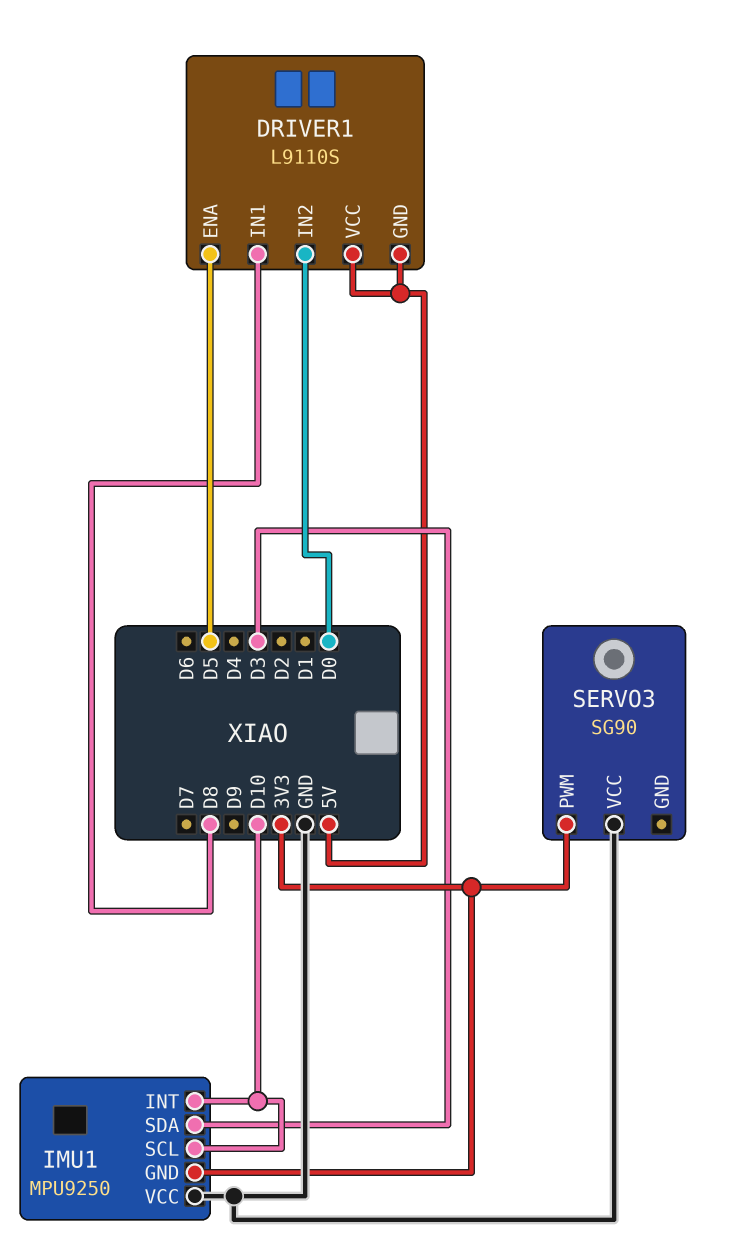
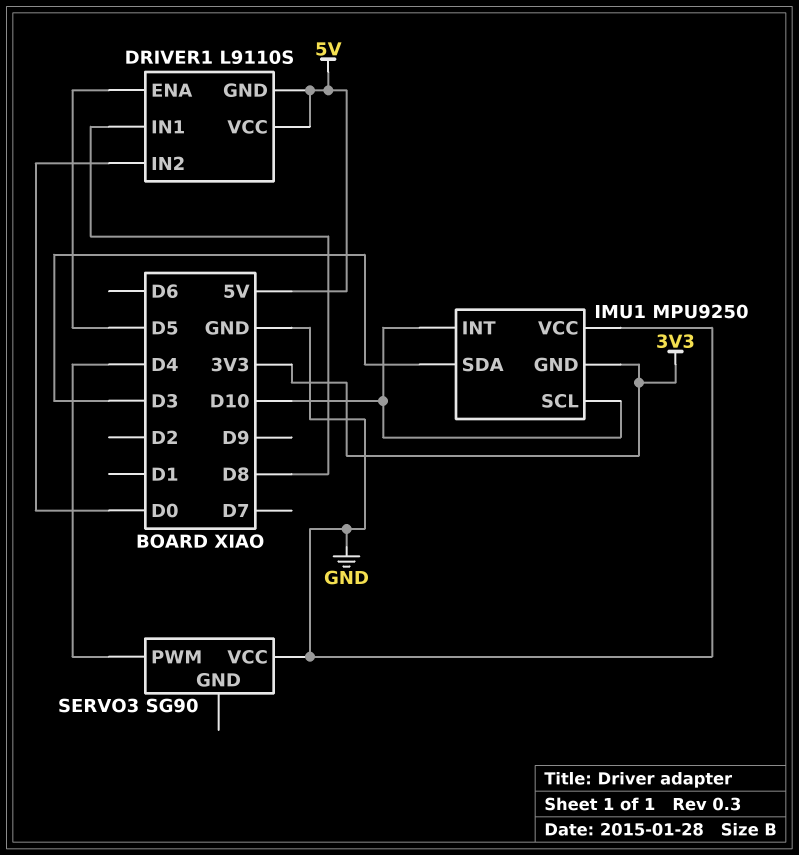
SERVO3 pin PWM: 3V3 -> D4

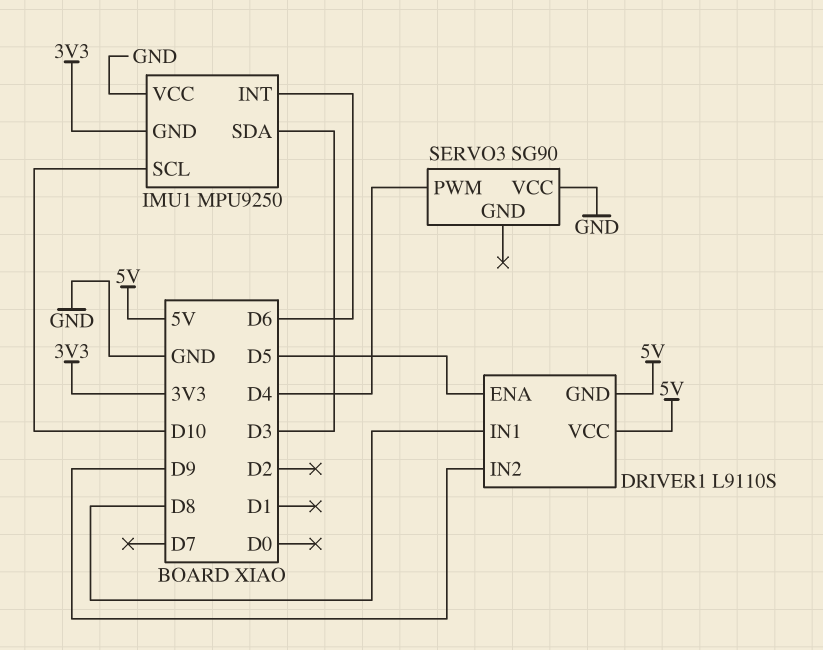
DRIVER1 pin IN2: D0 -> D9
IMU1 pin INT: D10 -> D6

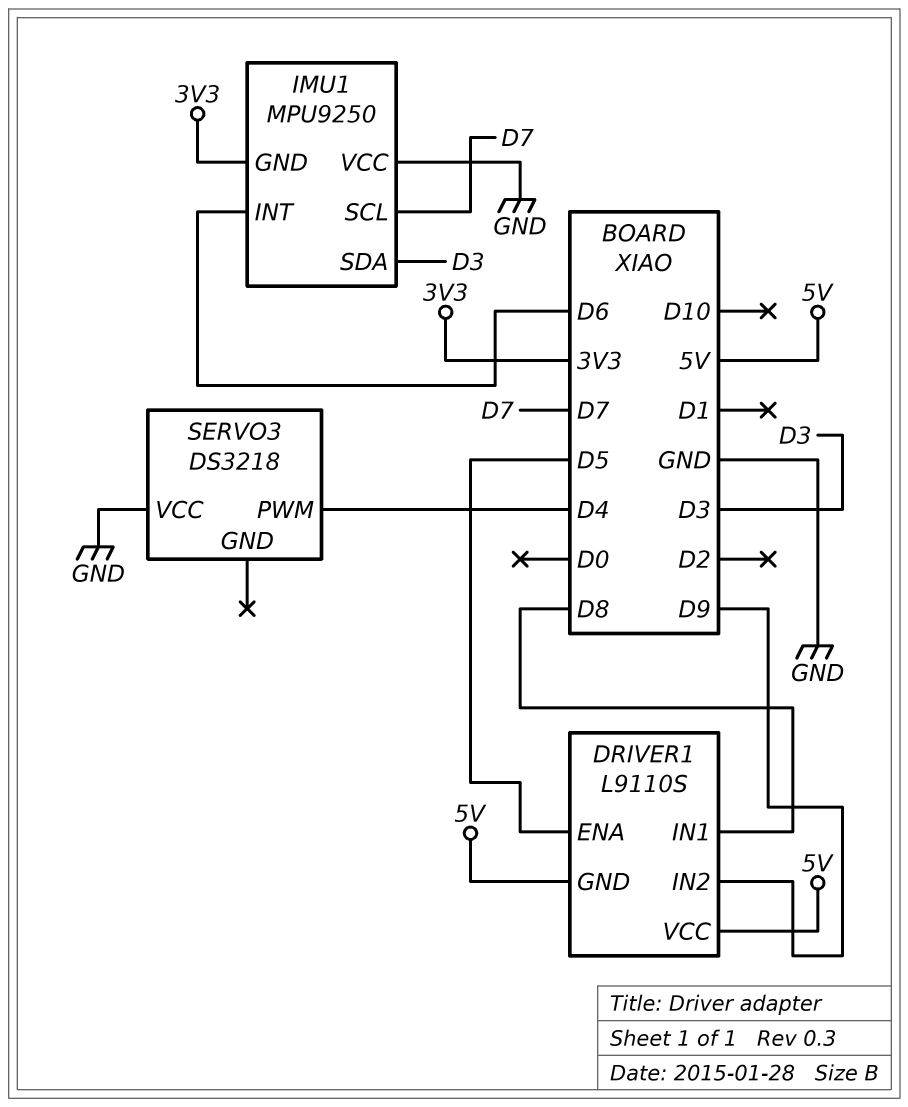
IMU1 pin SCL: D10 -> D7
SERVO3: SG90 -> DS3218

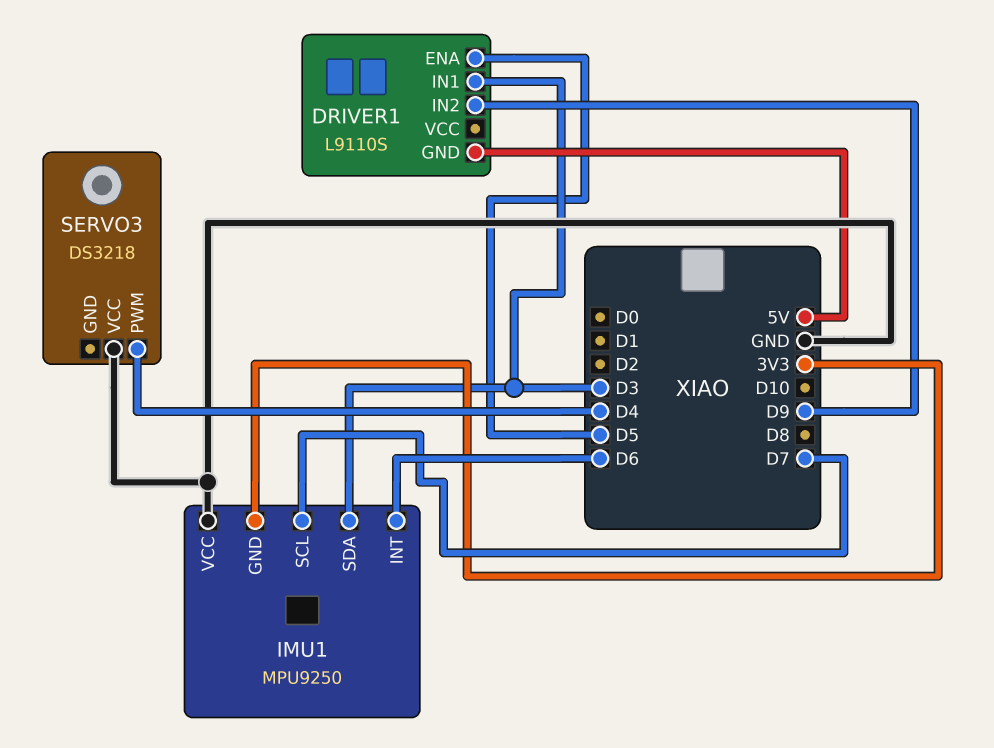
DRIVER1 pin IN1: D8 -> D3
DRIVER1 pin VCC: 5V -> none

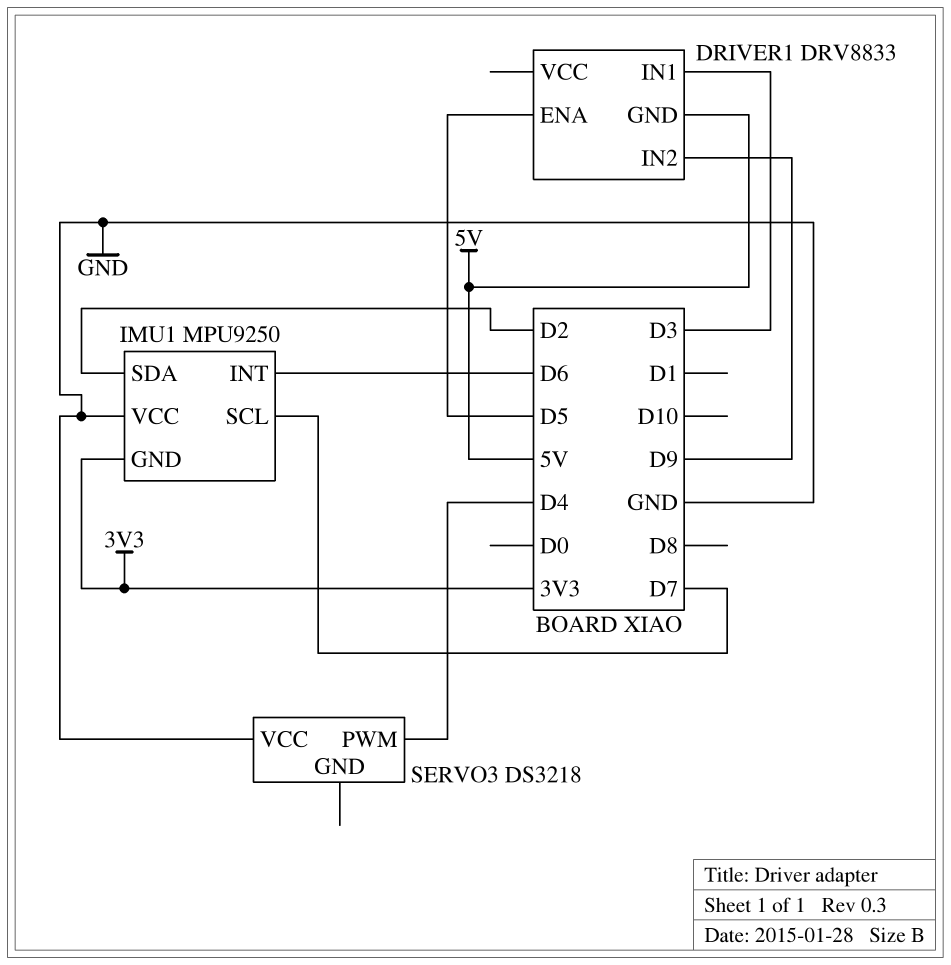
DRIVER1: L9110S -> DRV8833
IMU1 pin SDA: D3 -> D2

